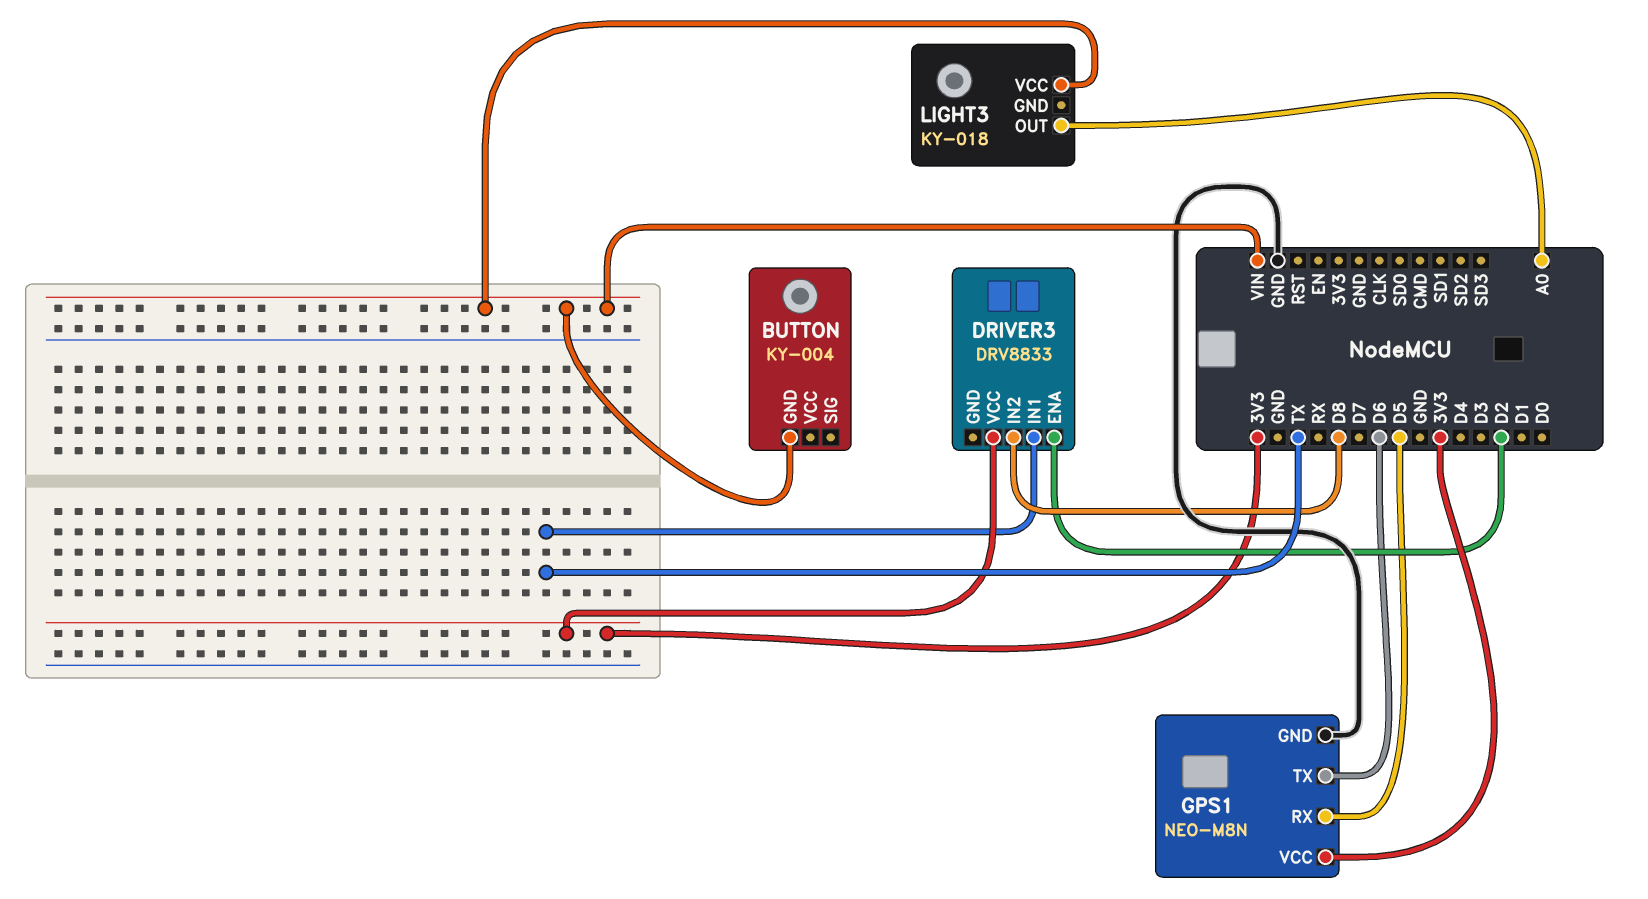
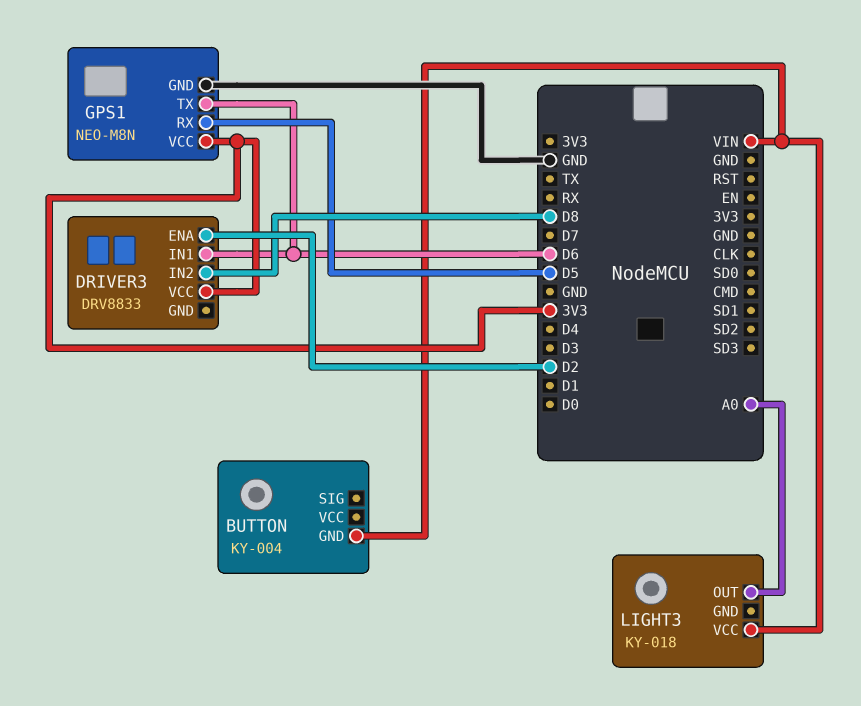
DRIVER3 pin IN1: TX -> D6

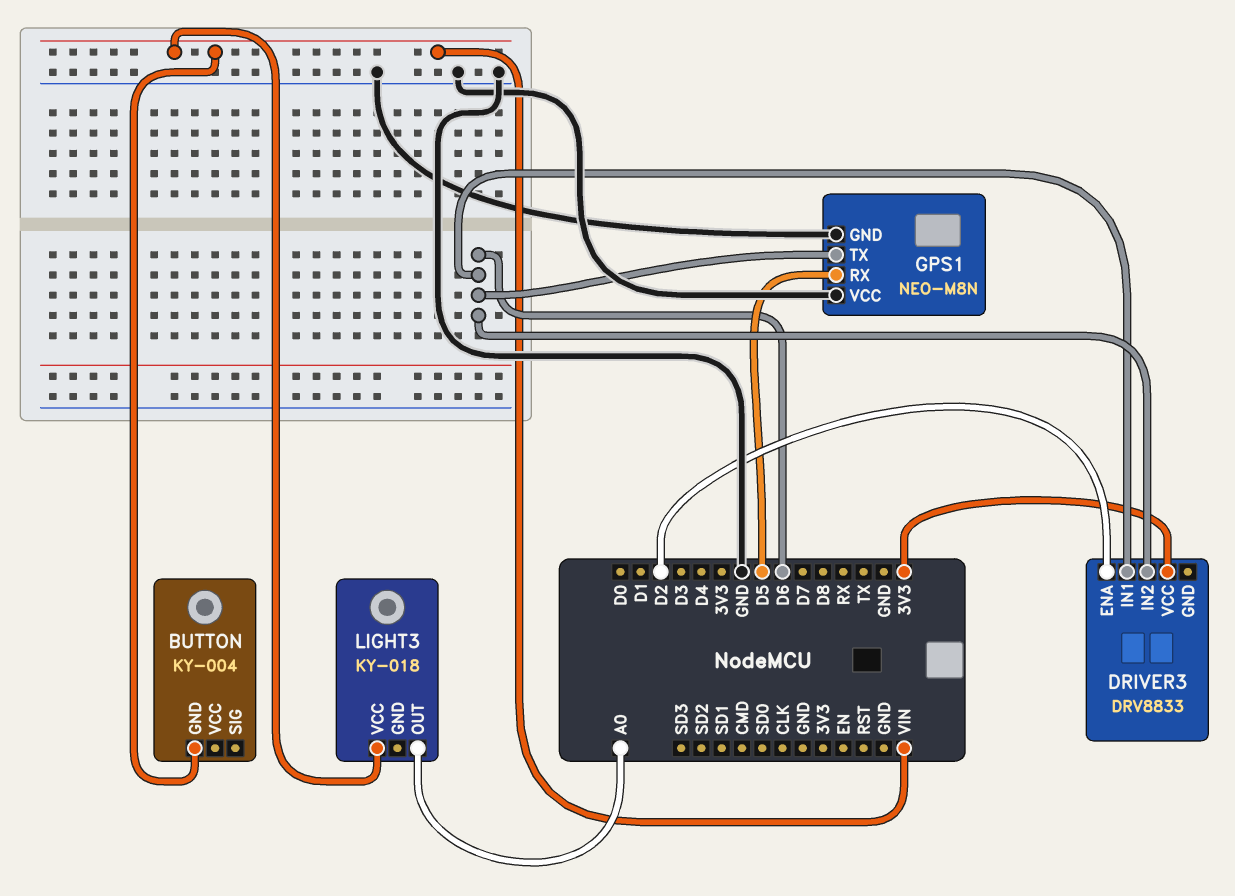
DRIVER3 pin IN2: D8 -> D6
GPS1 pin VCC: 3V3 -> GND

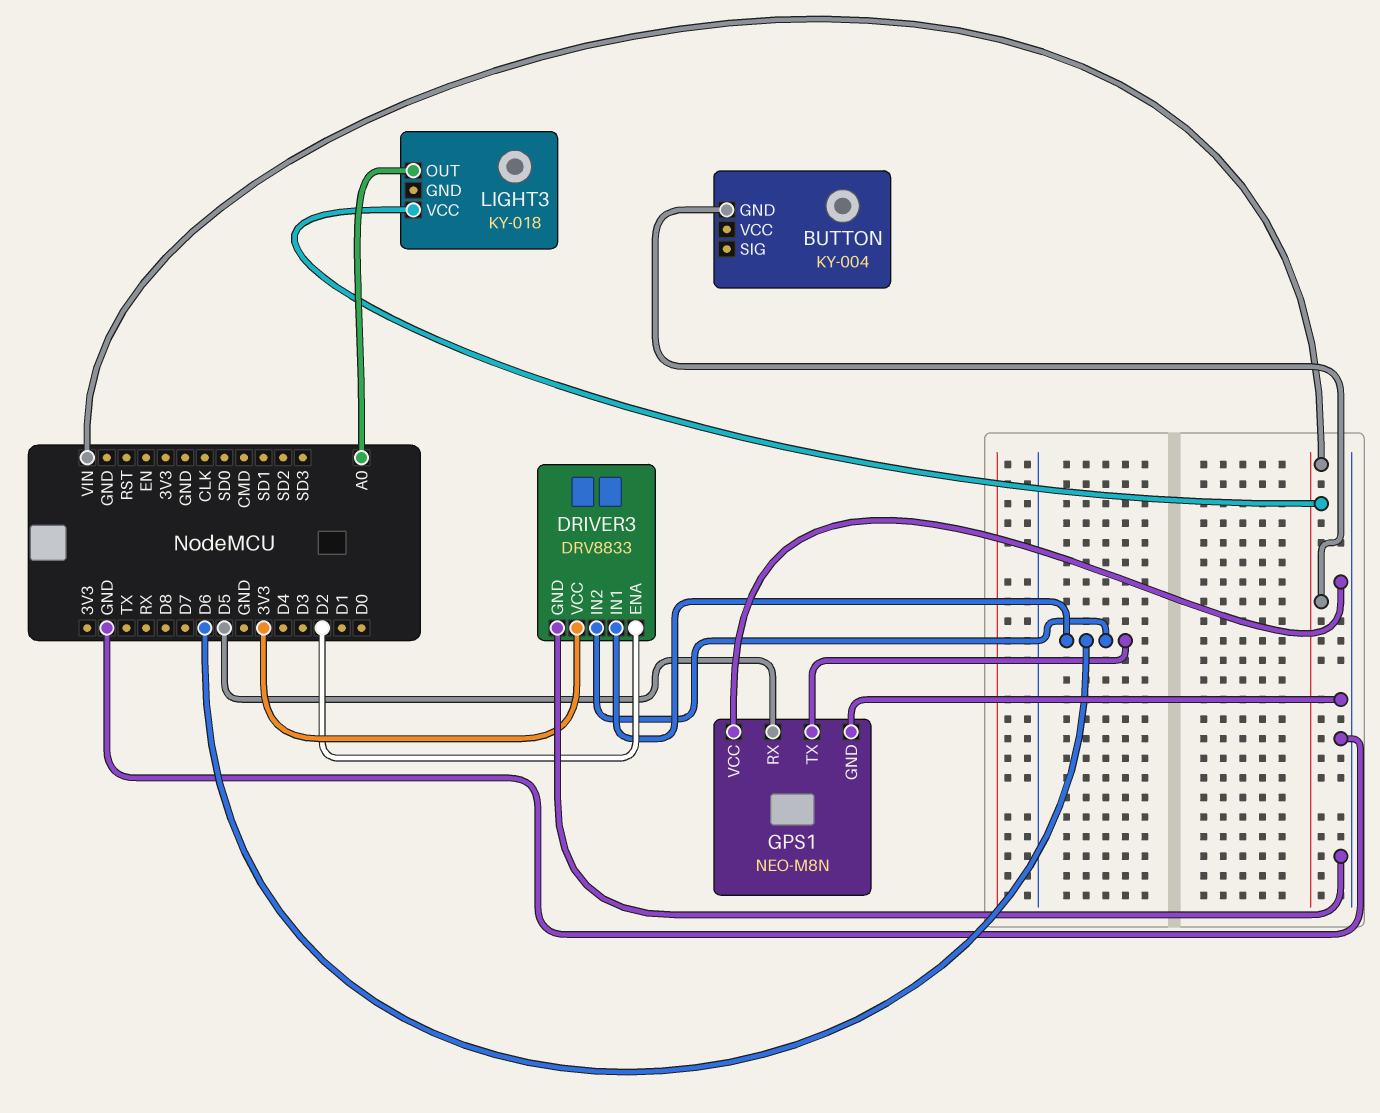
DRIVER3 pin GND: none -> GND

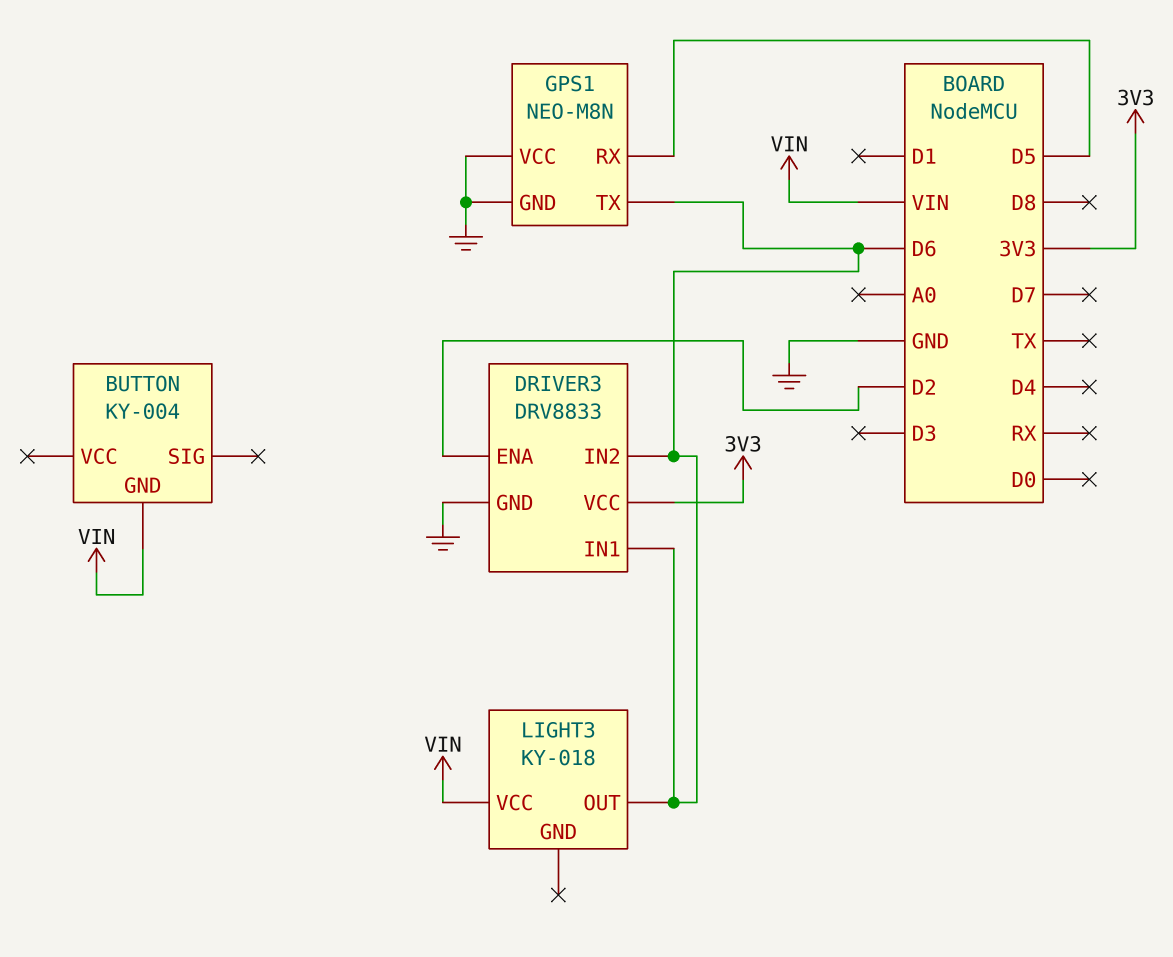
LIGHT3 pin OUT: A0 -> D6

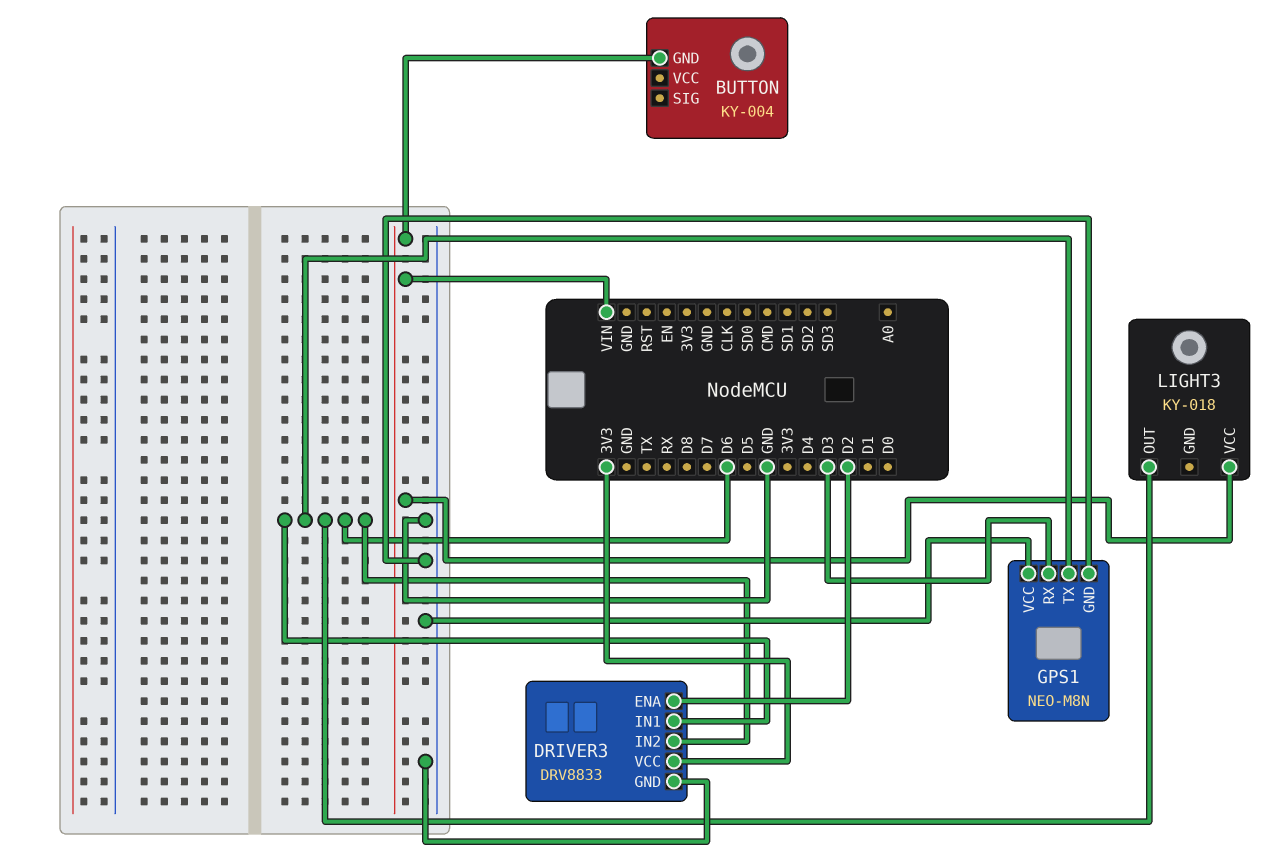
GPS1 pin RX: D5 -> D3

